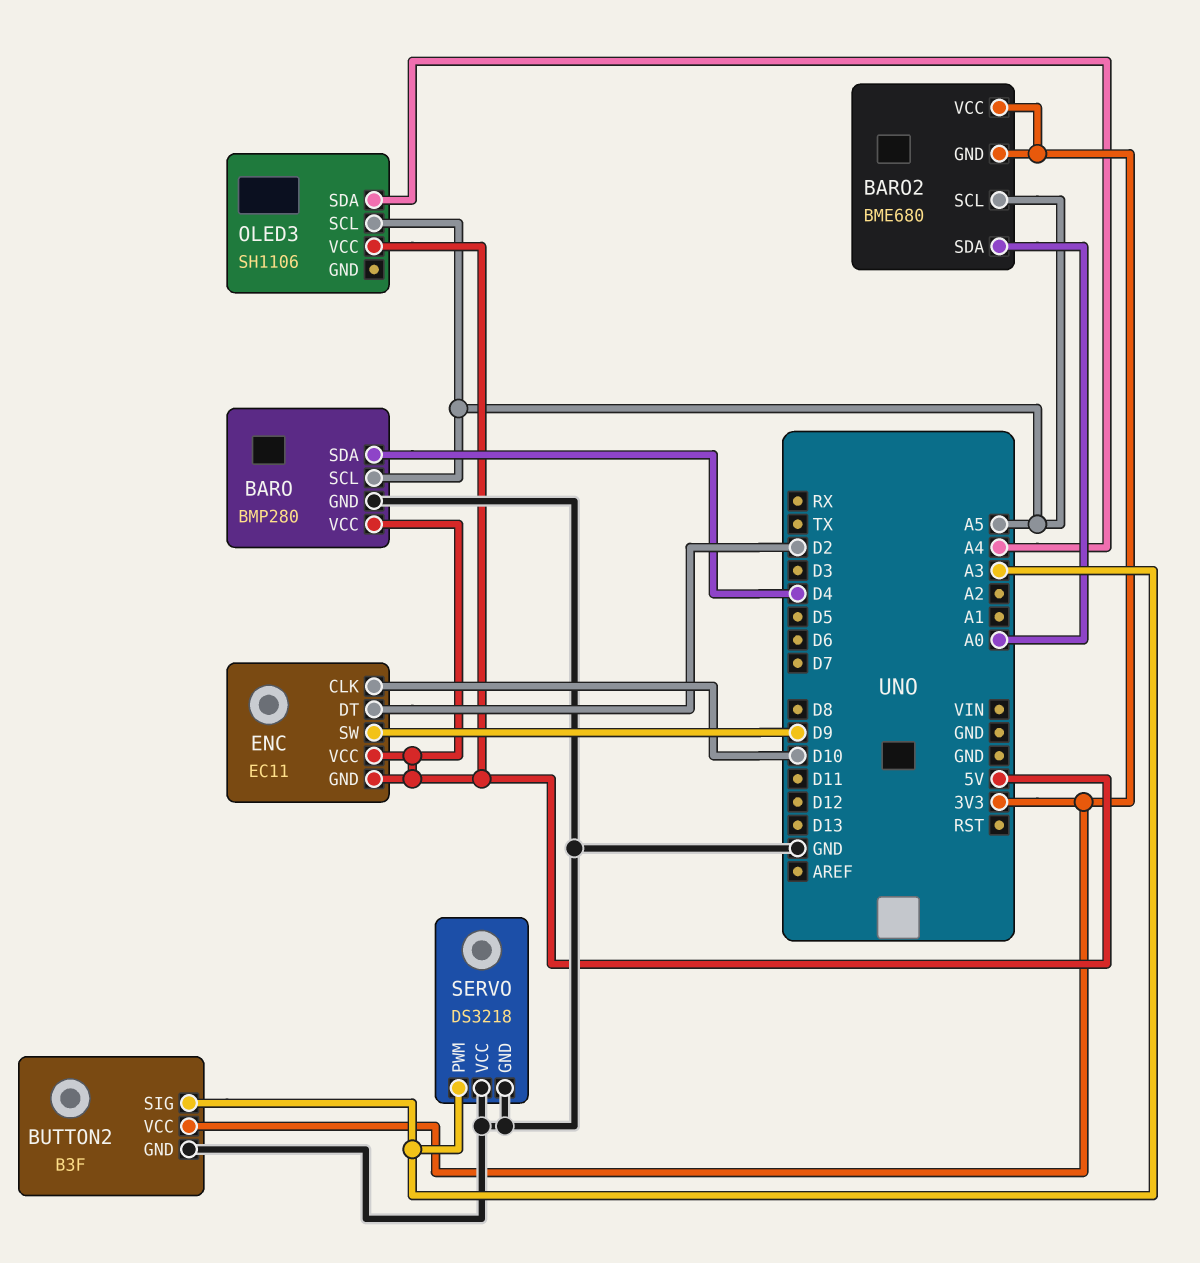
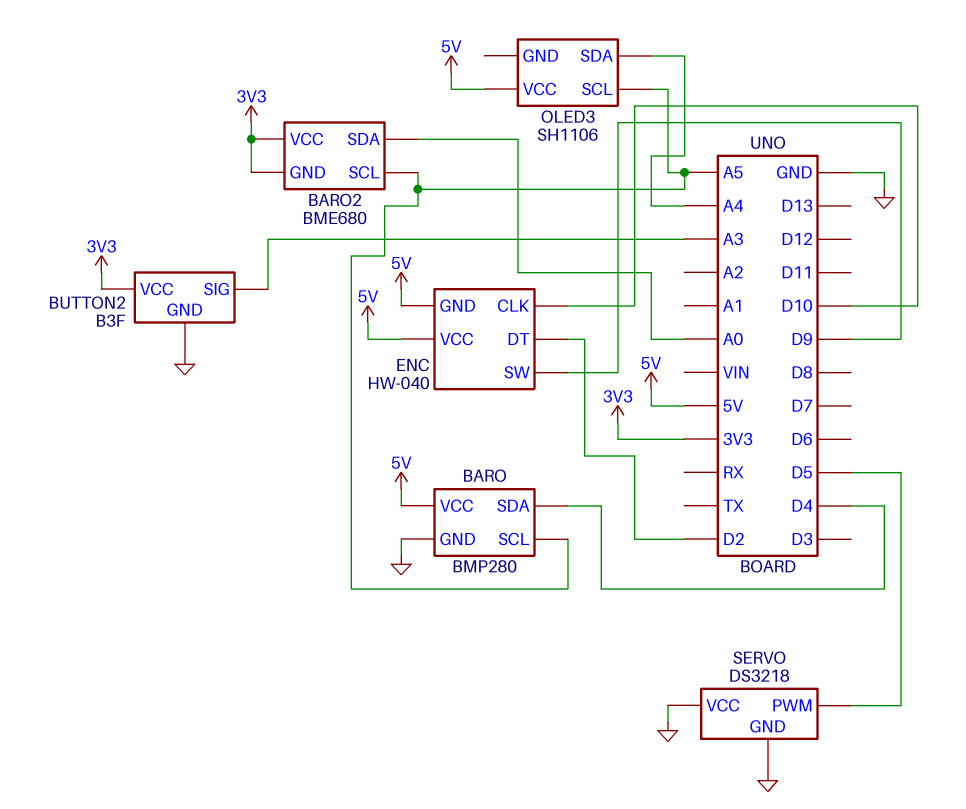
ENC: EC11 -> HW-040
SERVO pin PWM: A3 -> D5

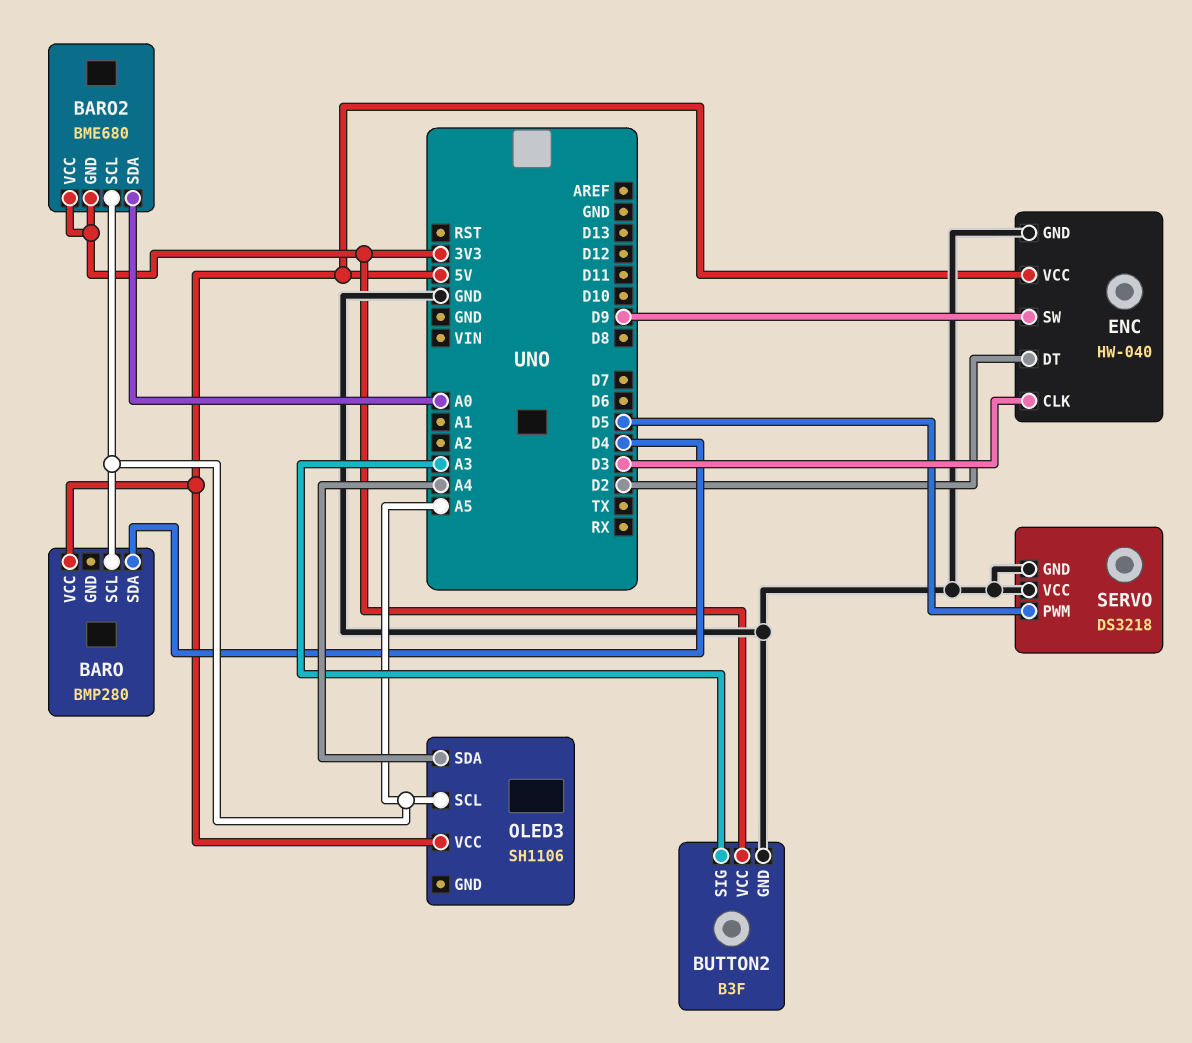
BARO pin GND: GND -> none
ENC pin CLK: D10 -> D3
ENC pin GND: 5V -> GND

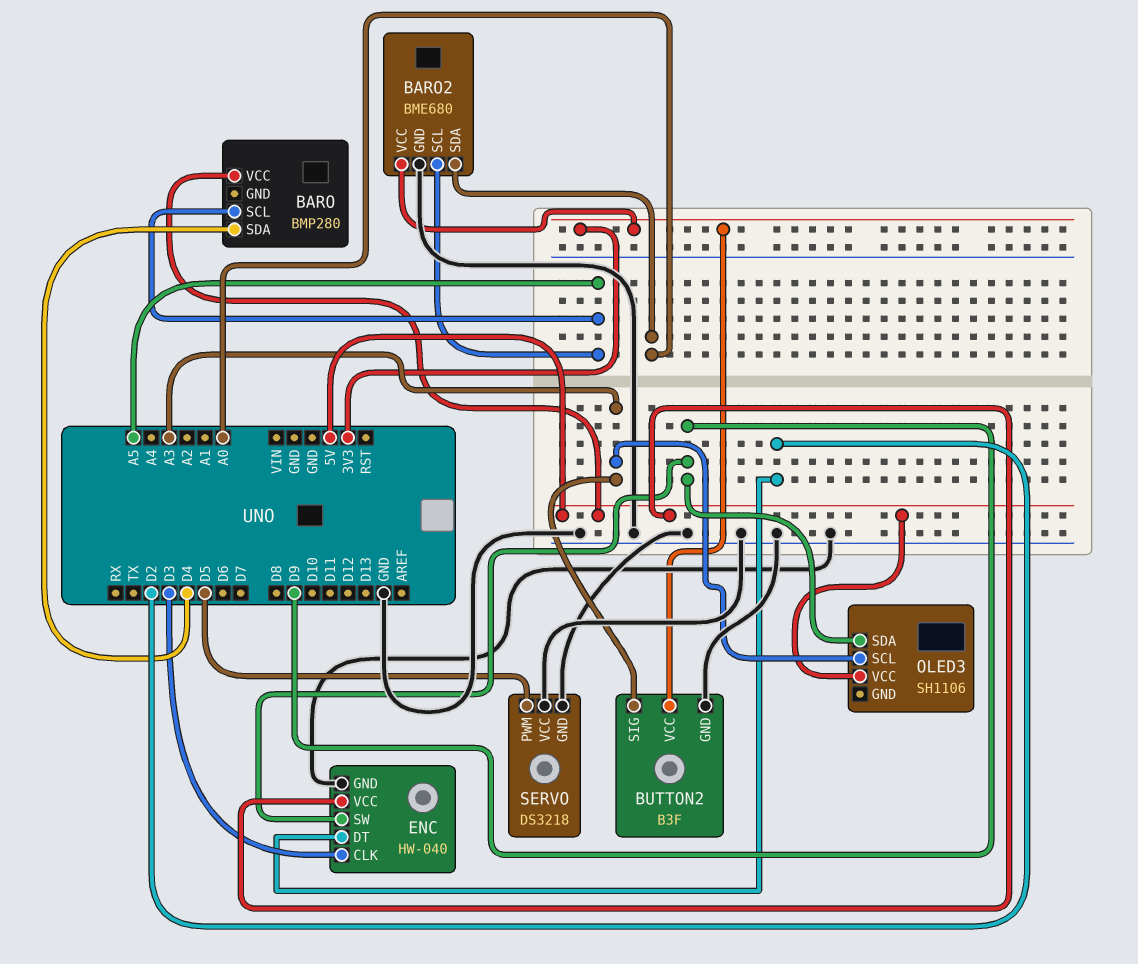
BARO2 pin GND: 3V3 -> GND
OLED3 pin SCL: A5 -> A3
OLED3 pin SDA: A4 -> D9

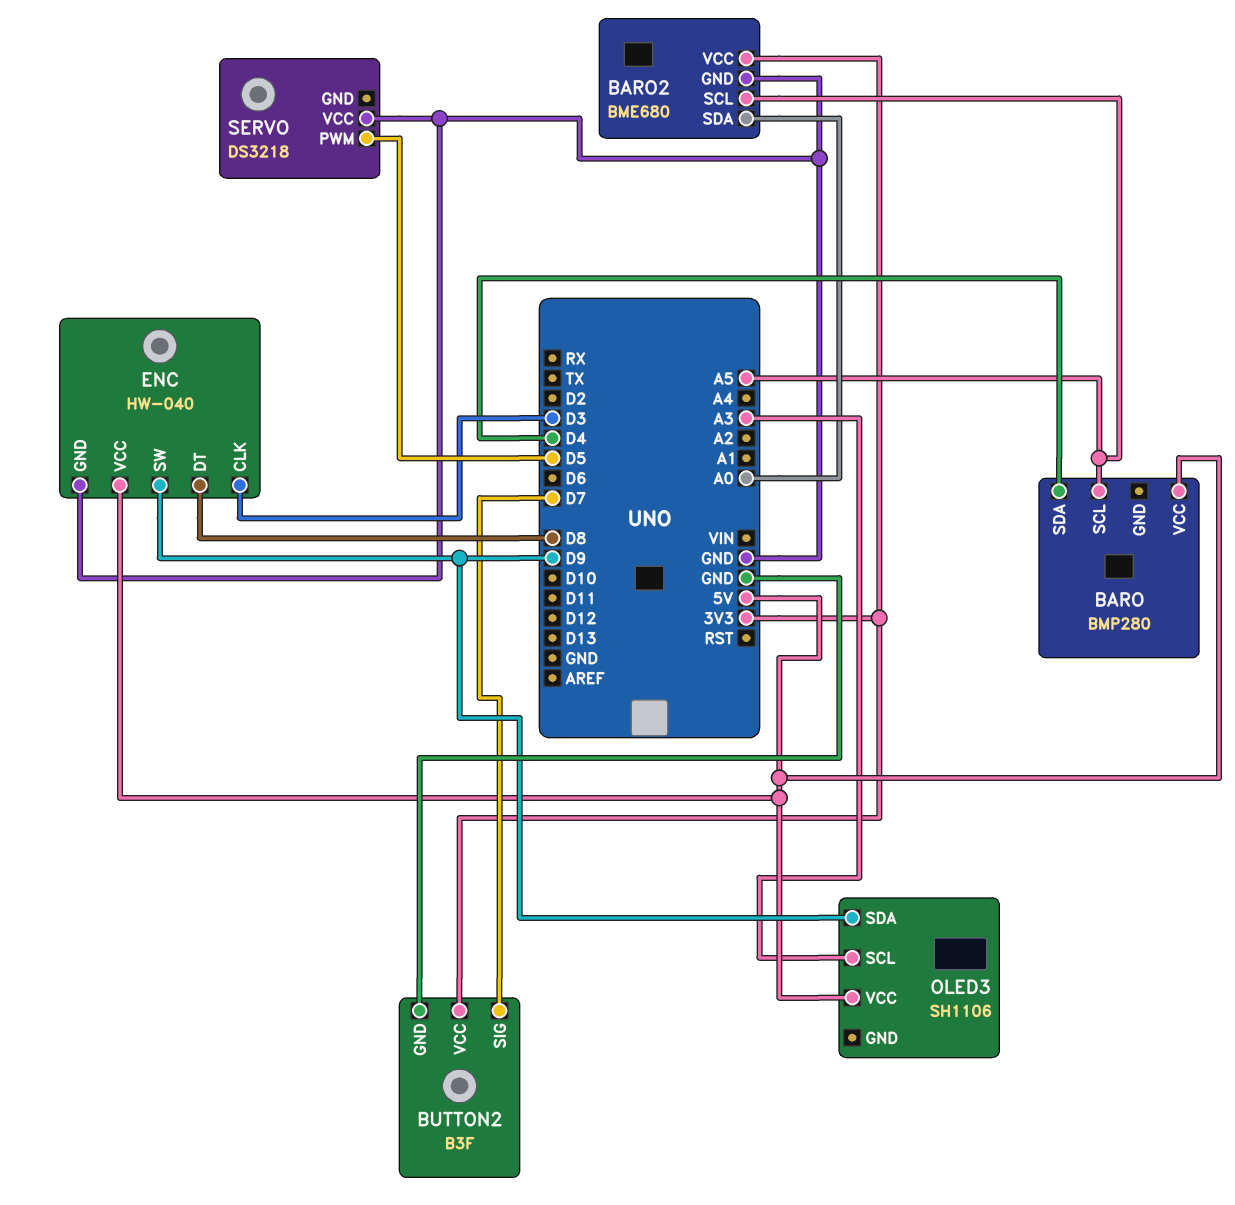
BUTTON2 pin SIG: A3 -> D7
ENC pin DT: D2 -> D8
SERVO pin GND: GND -> none

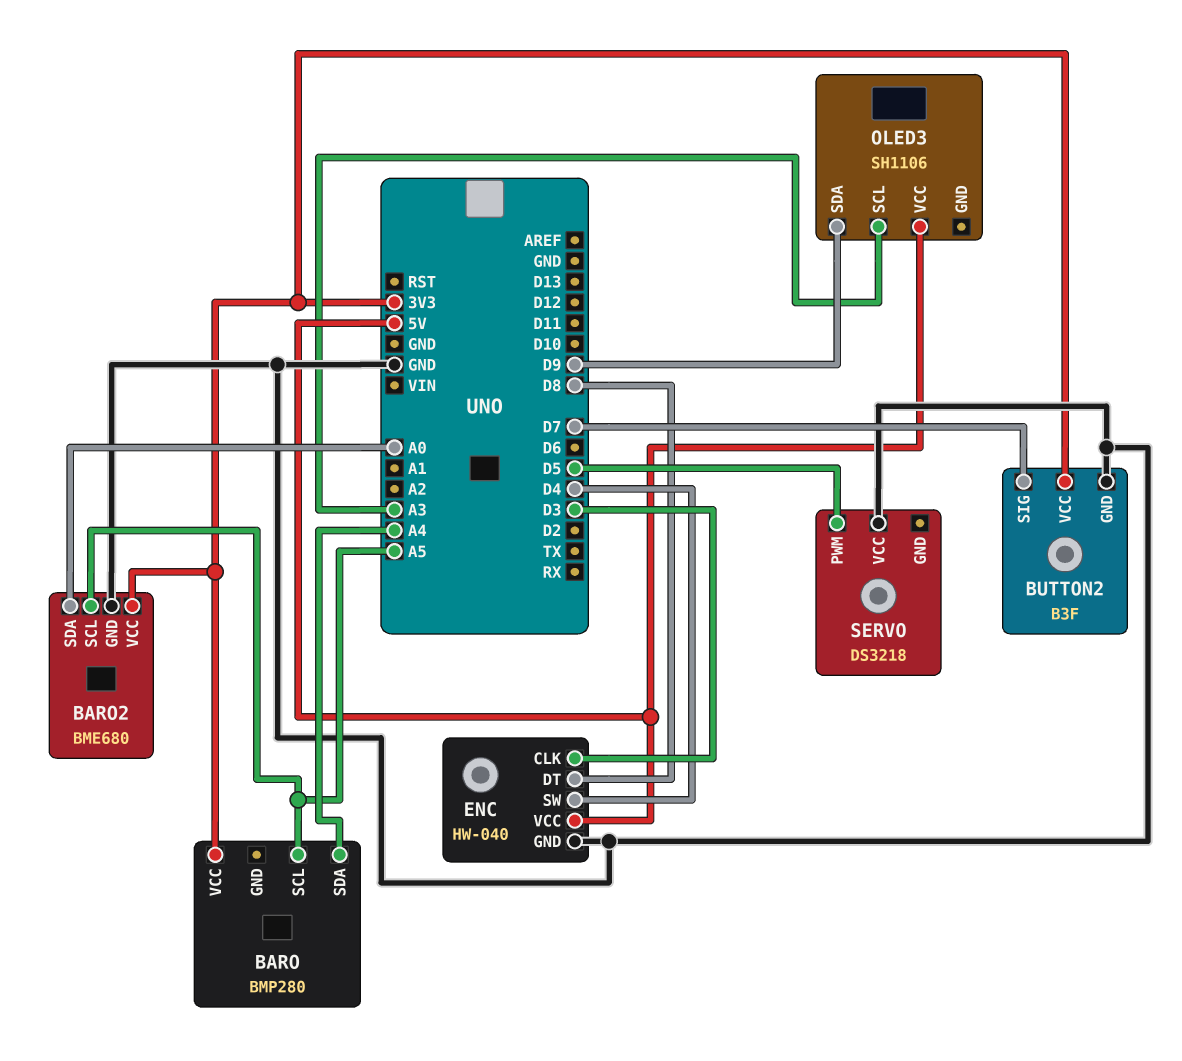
BARO pin SDA: D4 -> A4
BARO pin VCC: 5V -> 3V3
ENC pin SW: D9 -> D4

